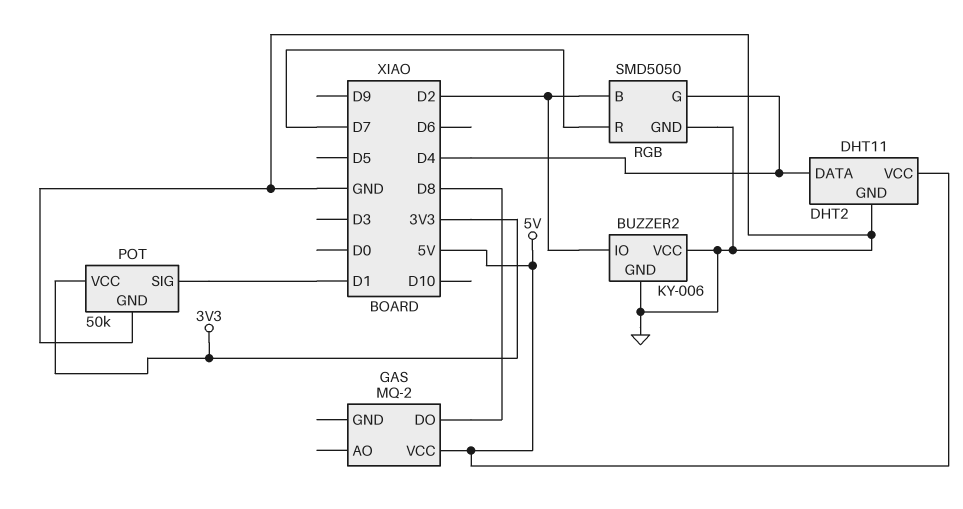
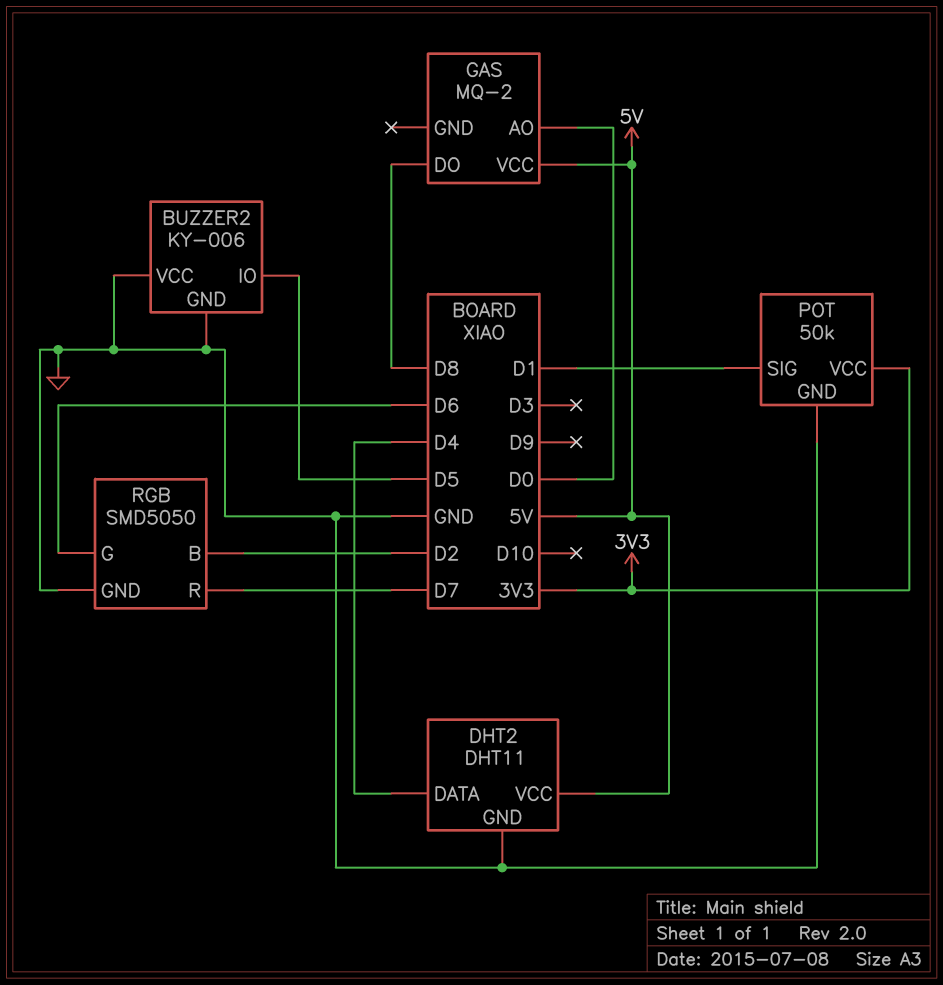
BUZZER2 pin IO: D2 -> D5
GAS pin AO: none -> D0
RGB pin G: D4 -> D6

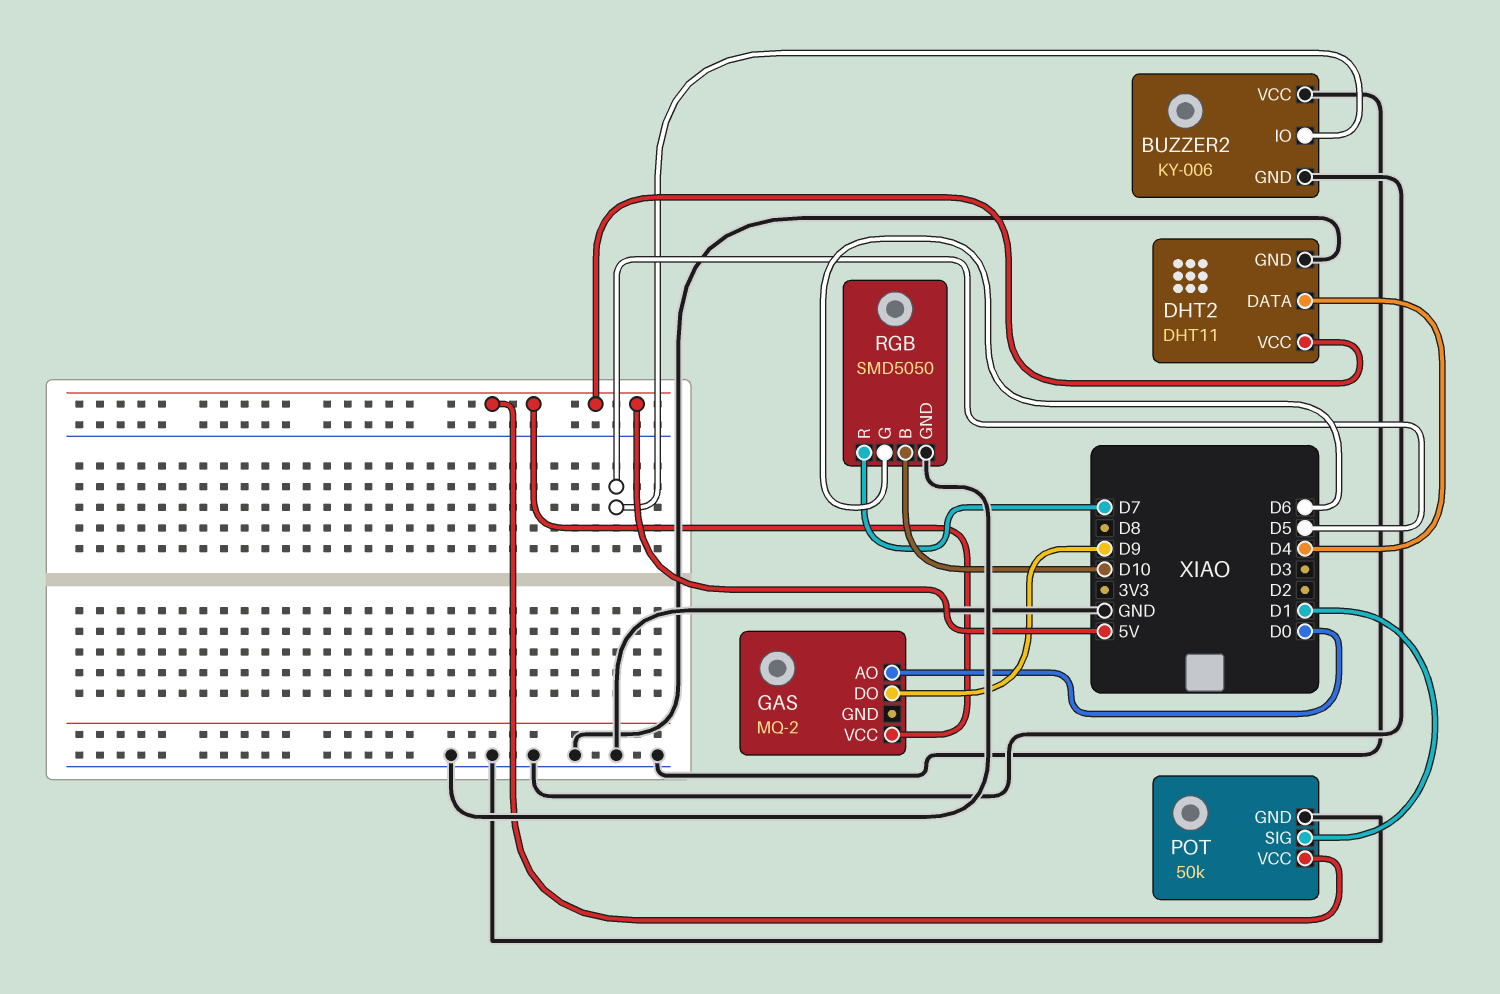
GAS pin DO: D8 -> D9
POT pin VCC: 3V3 -> 5V
RGB pin B: D2 -> D10

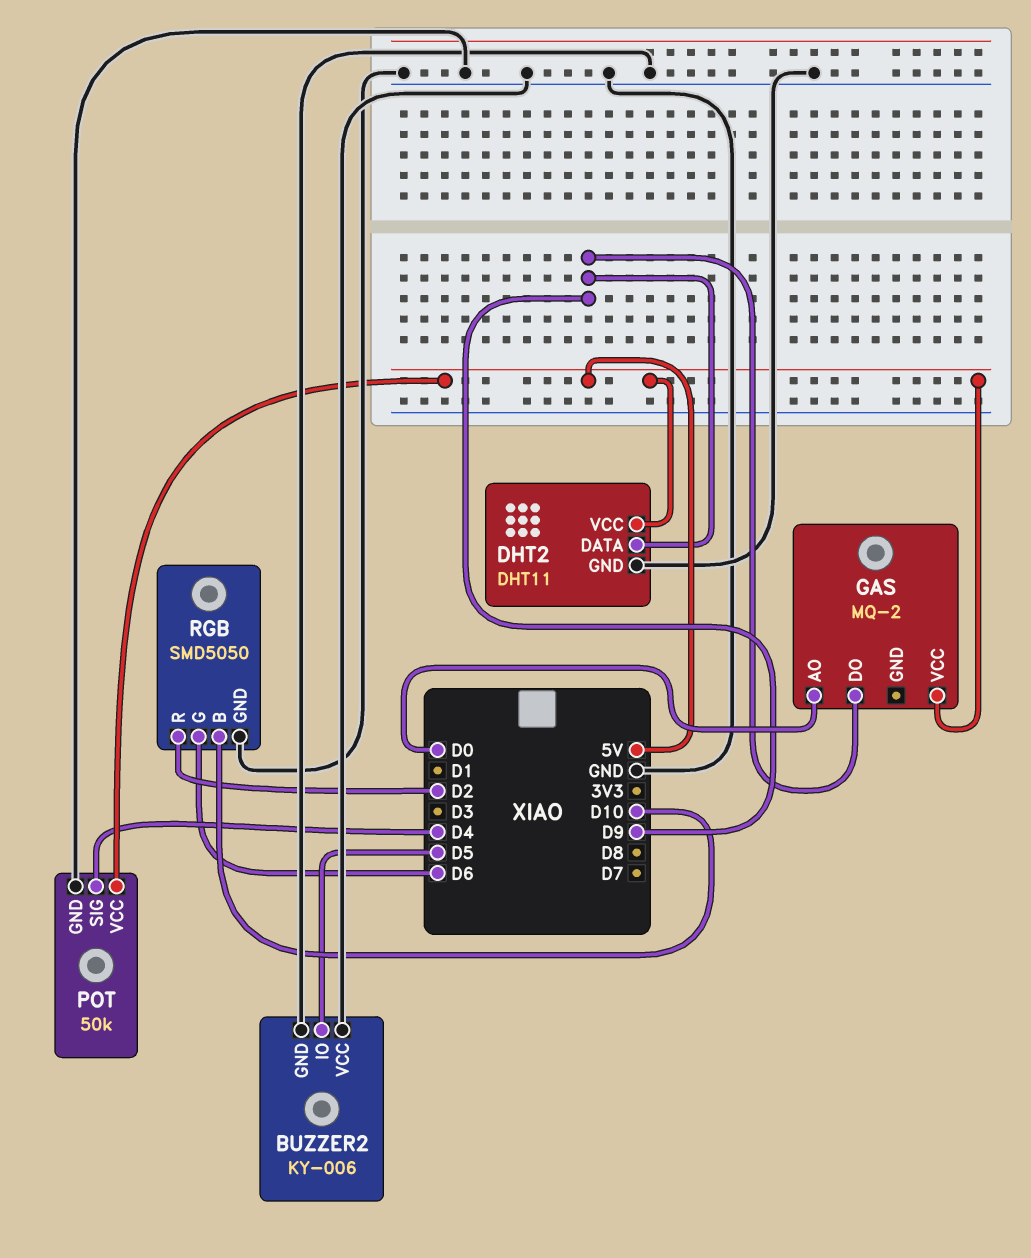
DHT2 pin DATA: D4 -> D9
POT pin SIG: D1 -> D4
RGB pin R: D7 -> D2

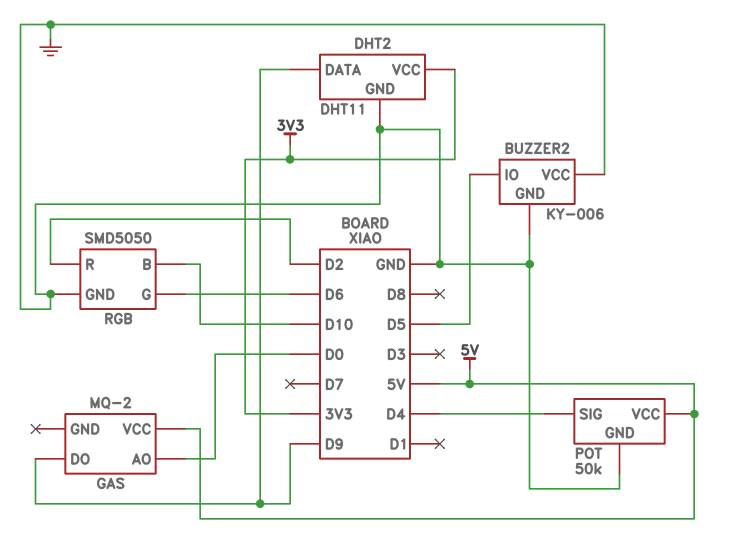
DHT2 pin VCC: 5V -> 3V3

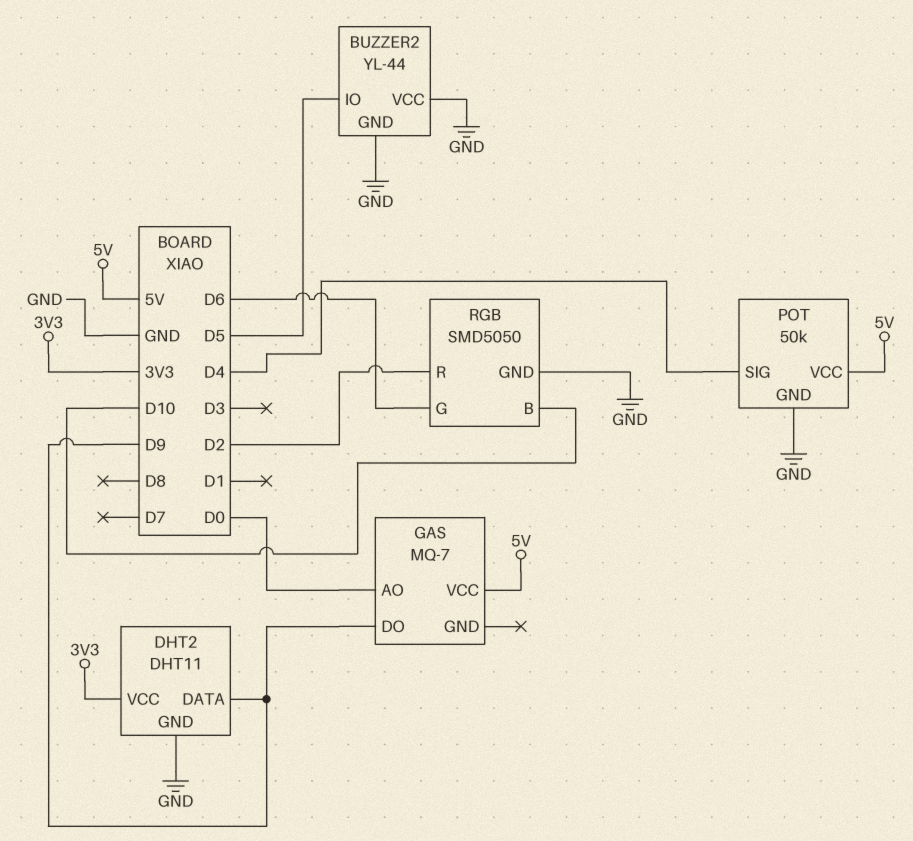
BUZZER2: KY-006 -> YL-44
GAS: MQ-2 -> MQ-7

